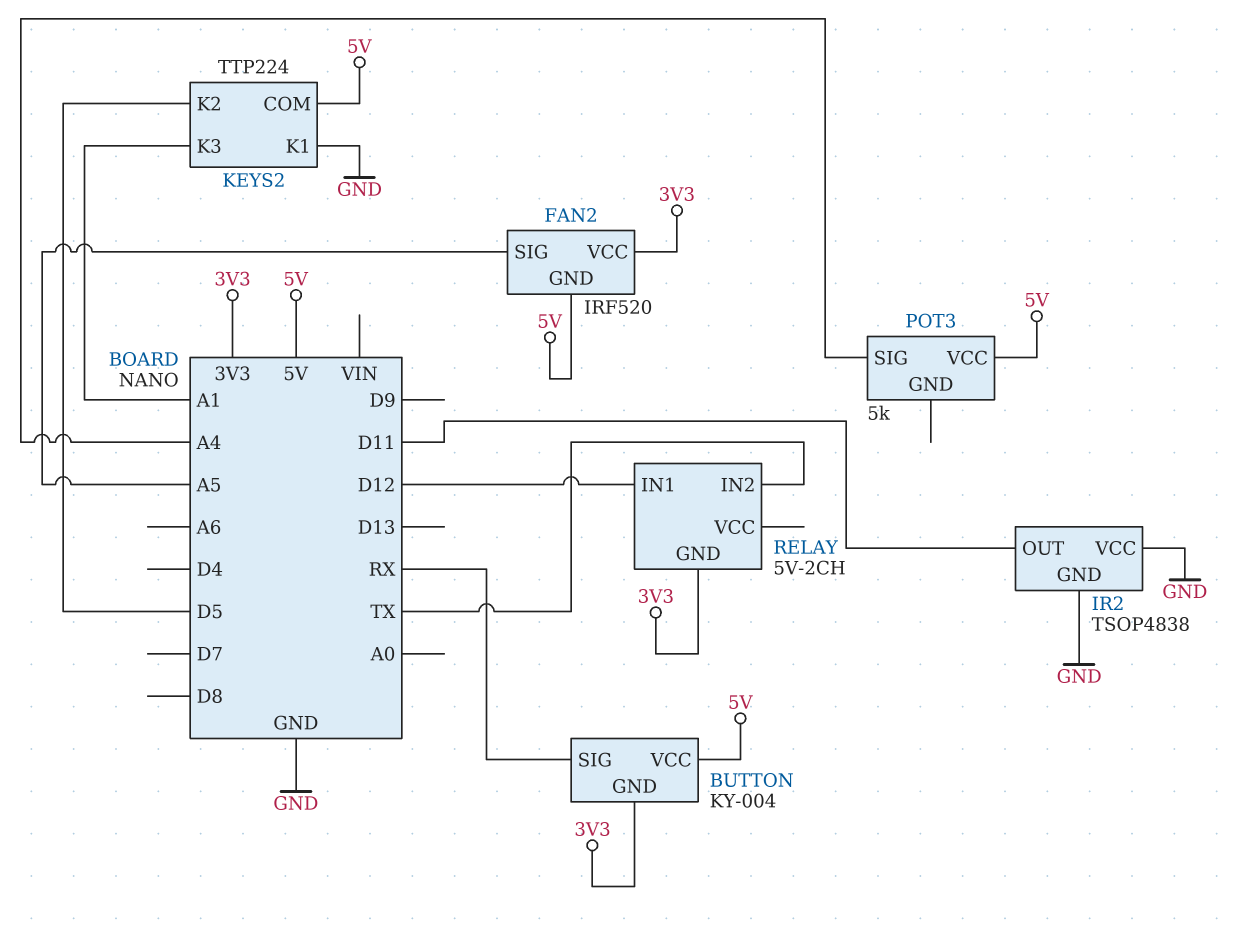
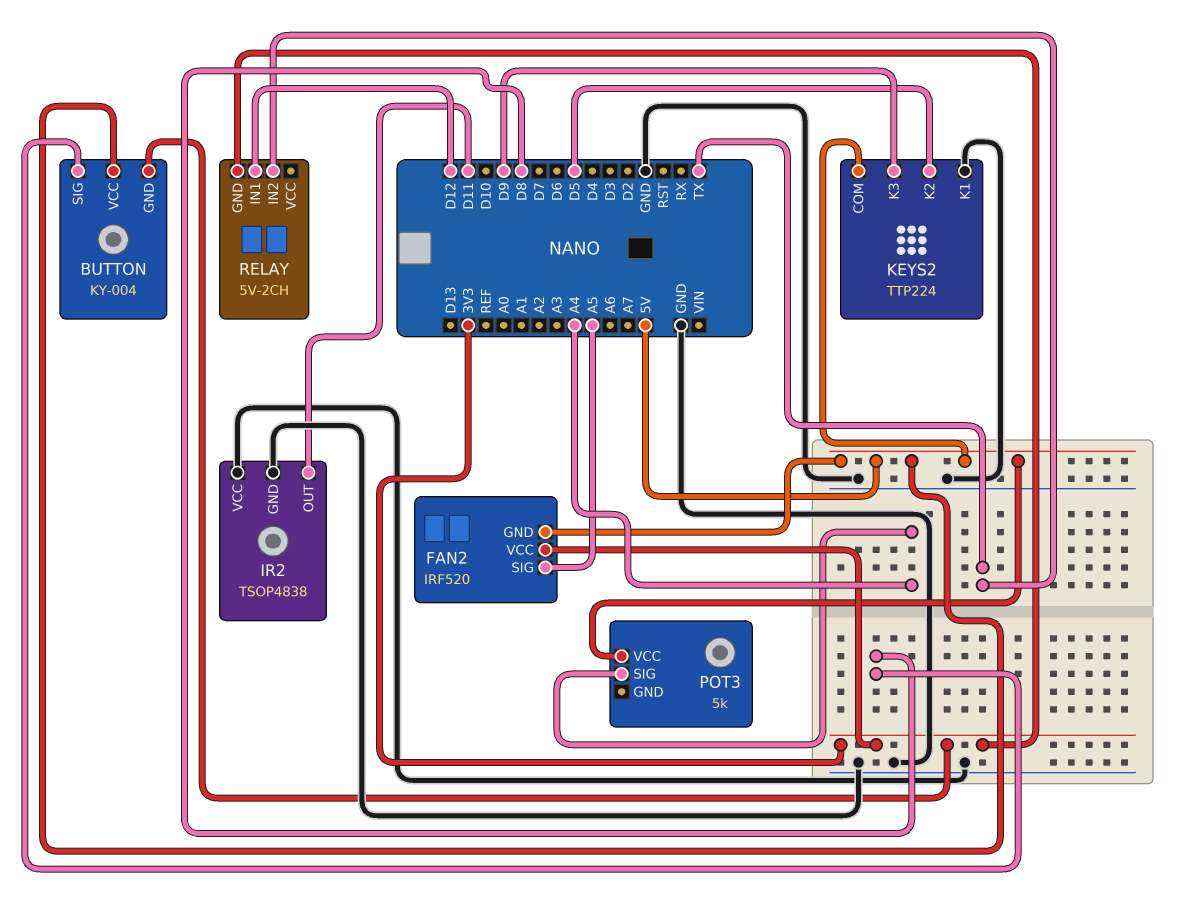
BUTTON pin SIG: RX -> D8
KEYS2 pin K3: A1 -> D9

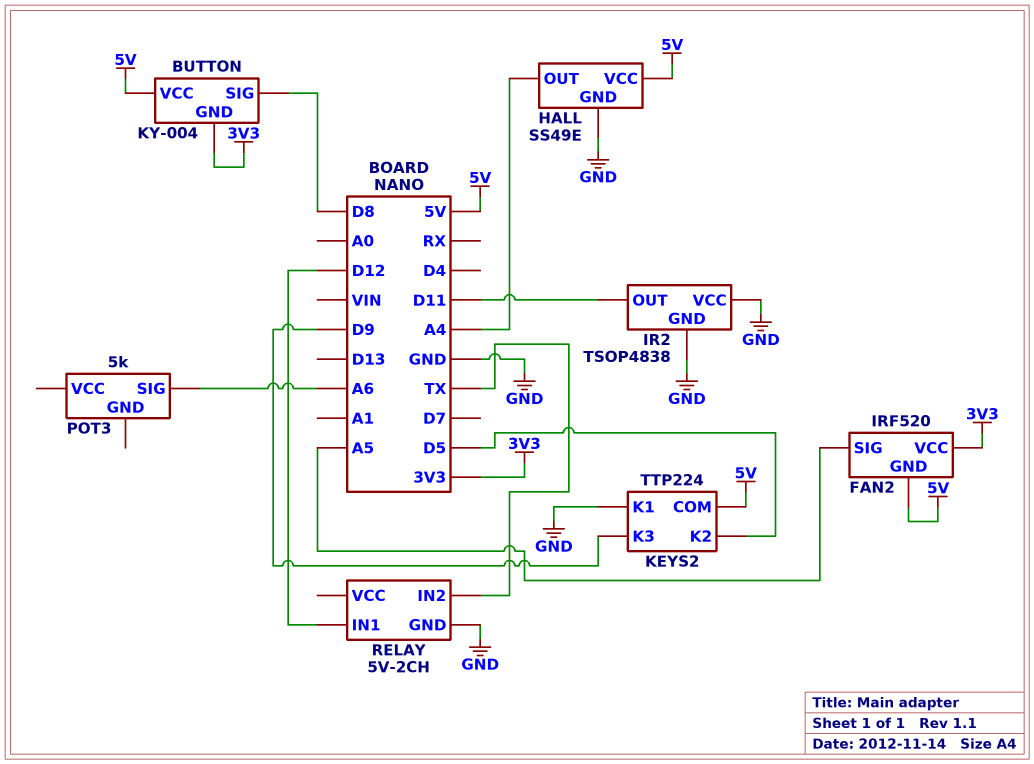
HALL: none -> SS49E
HALL pin GND: none -> GND
HALL pin OUT: none -> A4
HALL pin VCC: none -> 5V
POT3 pin SIG: A4 -> A6
POT3 pin VCC: 5V -> none
RELAY pin GND: 3V3 -> GND

